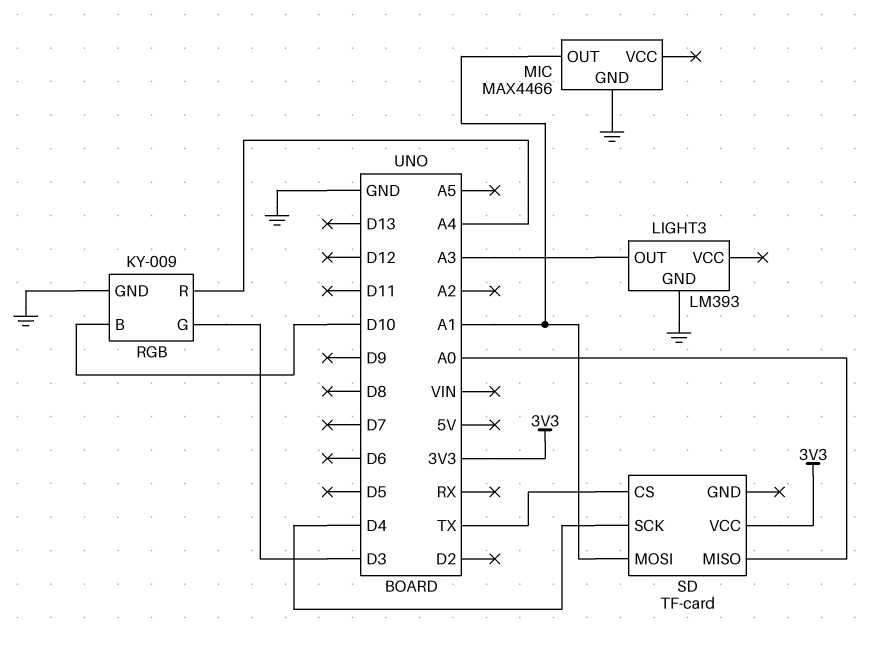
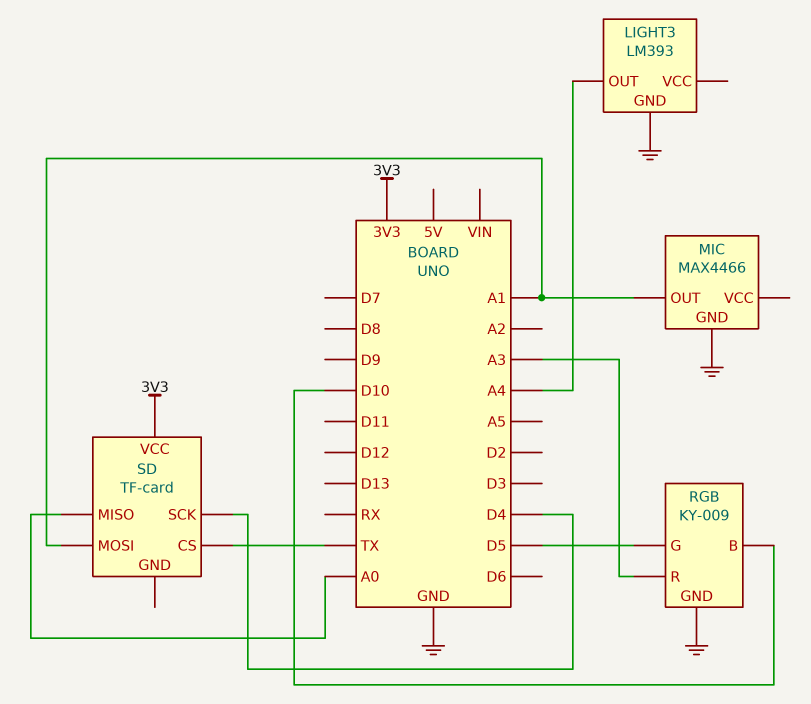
LIGHT3 pin OUT: A3 -> A4
RGB pin G: D3 -> D5
RGB pin R: A4 -> A3

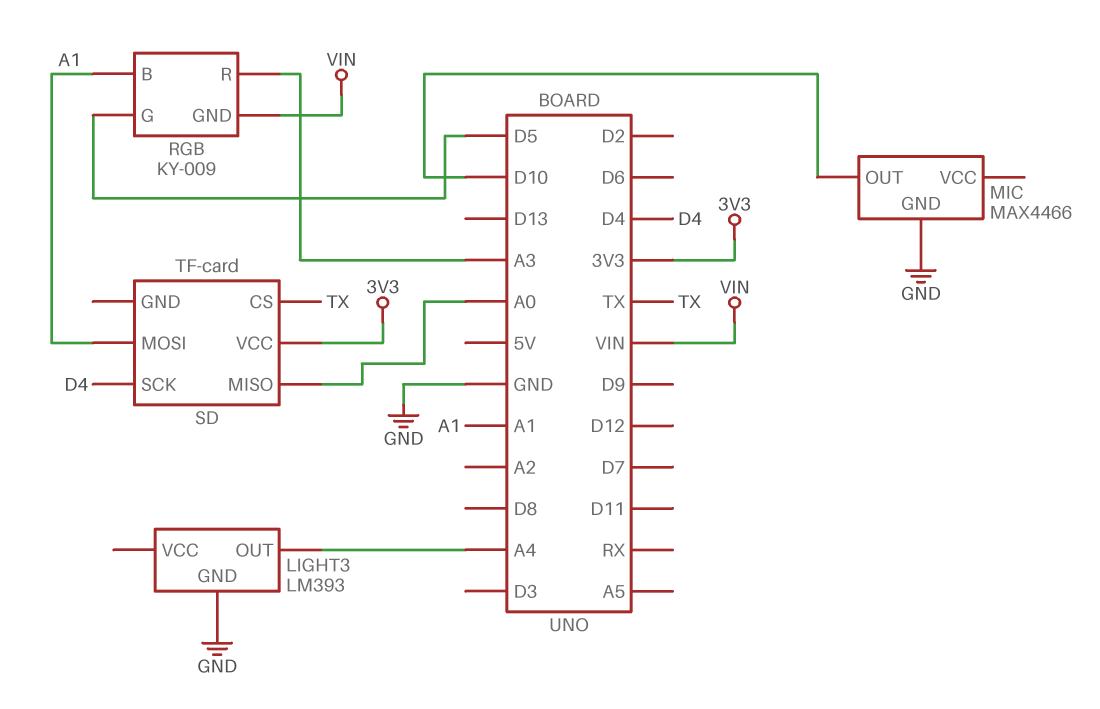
MIC pin OUT: A1 -> D10
RGB pin B: D10 -> A1
RGB pin GND: GND -> VIN

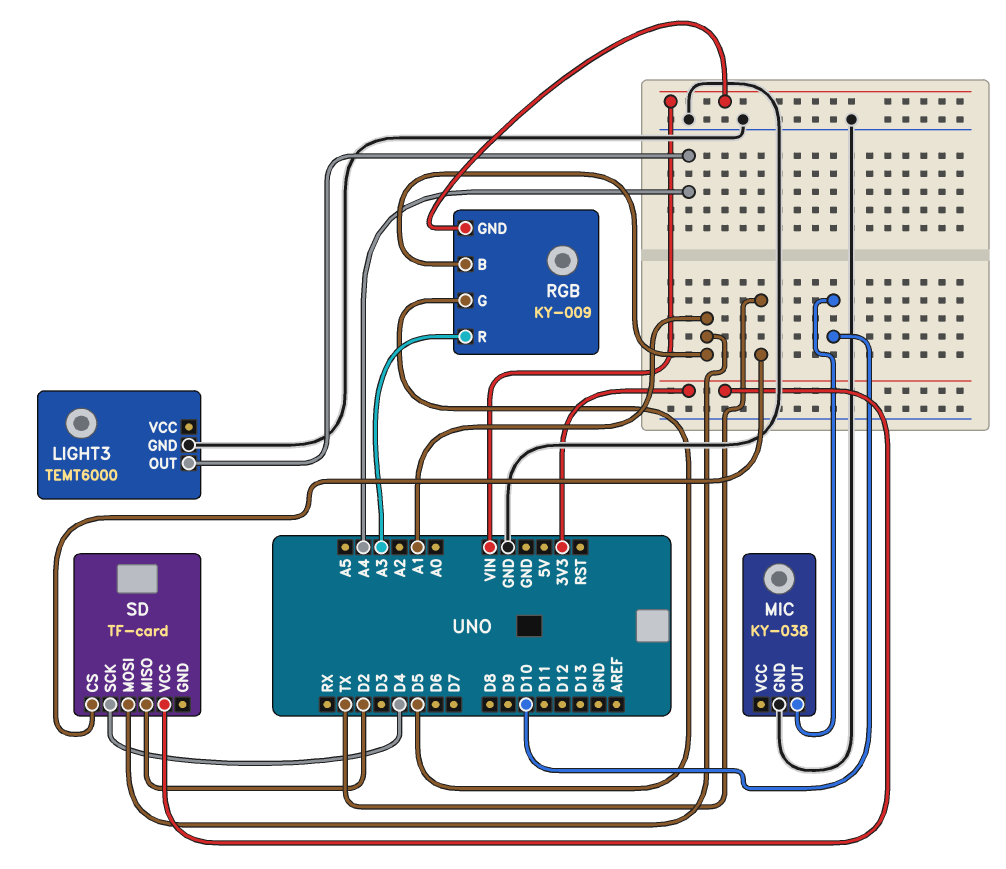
LIGHT3: LM393 -> TEMT6000
MIC: MAX4466 -> KY-038
SD pin MISO: A0 -> D2

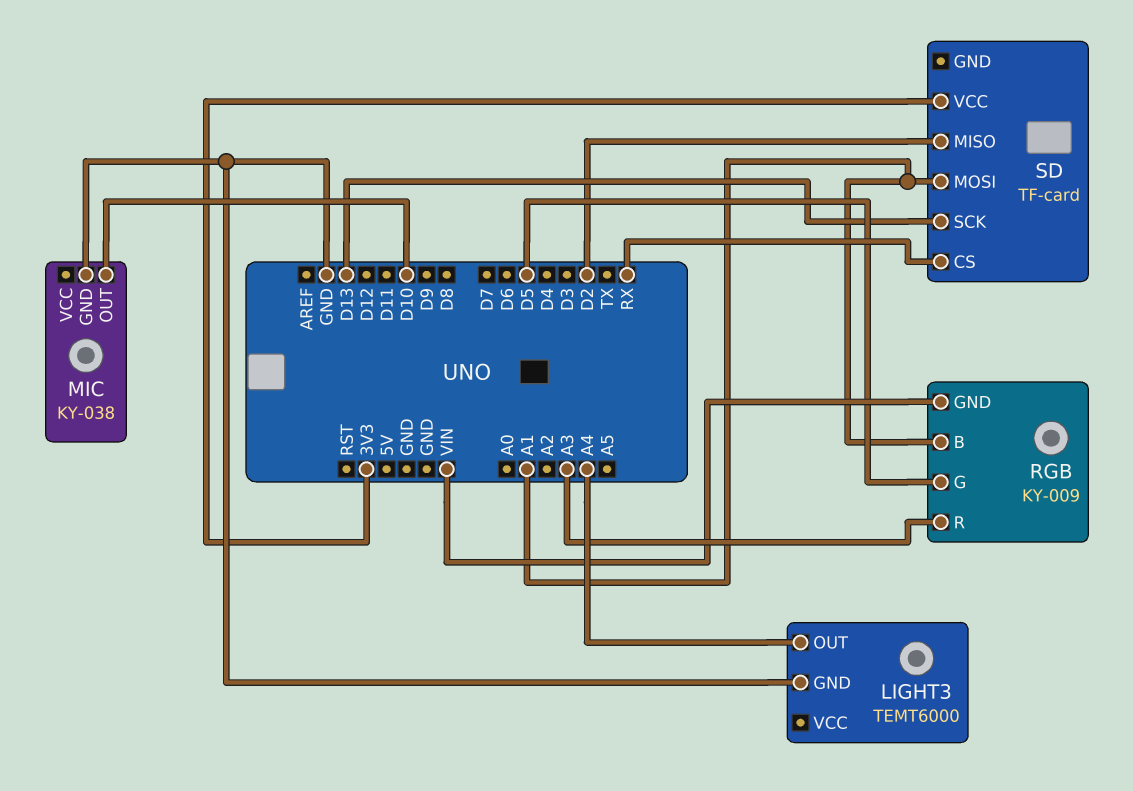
SD pin CS: TX -> RX
SD pin SCK: D4 -> D13

